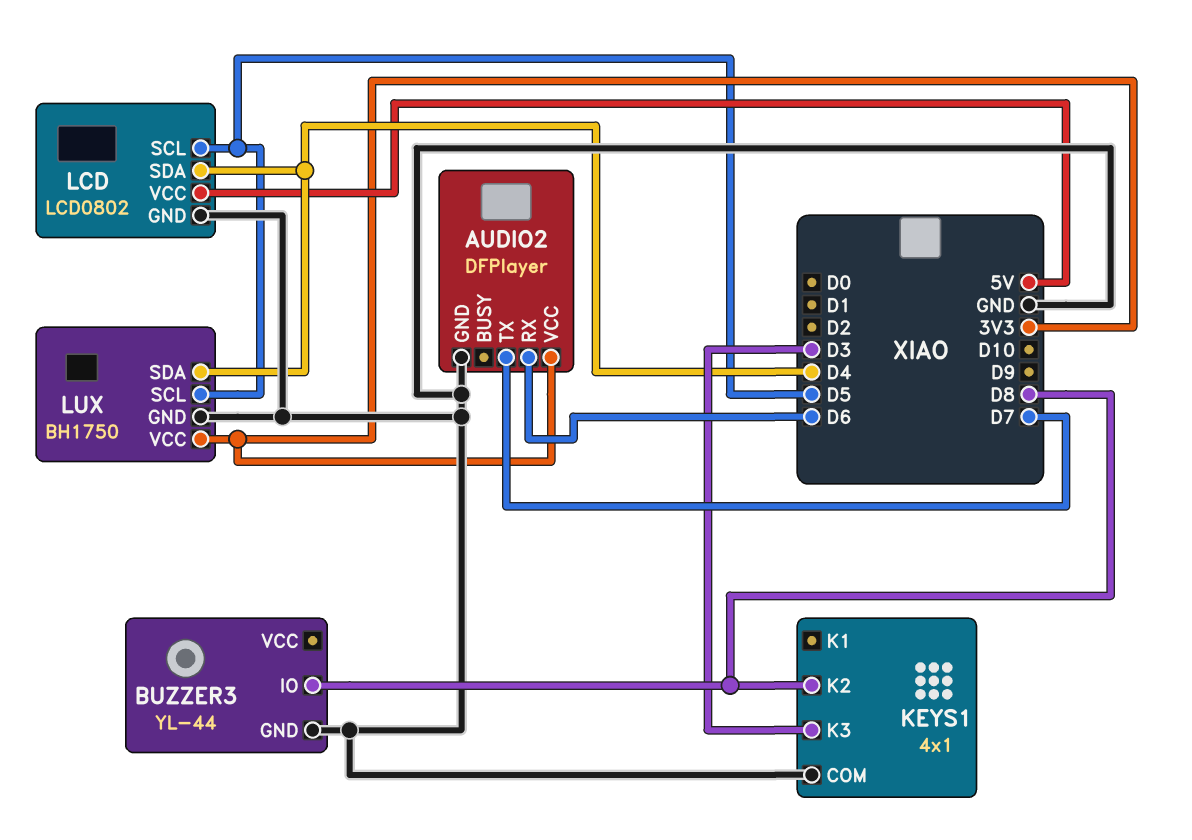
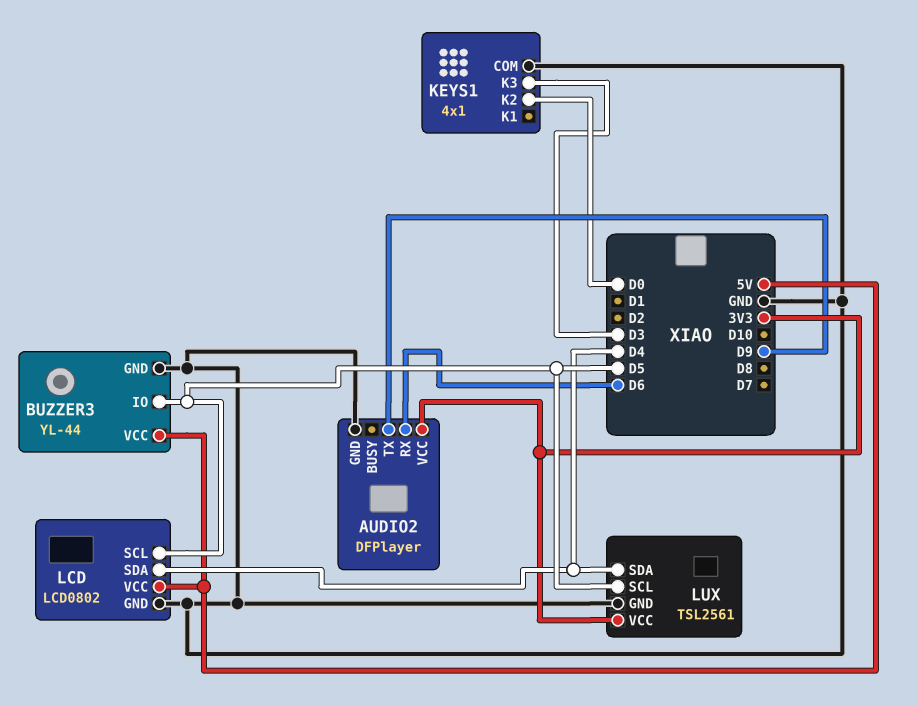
AUDIO2 pin TX: D7 -> D9
BUZZER3 pin IO: D8 -> D5
BUZZER3 pin VCC: none -> 5V
KEYS1 pin K2: D8 -> D0
LUX: BH1750 -> TSL2561

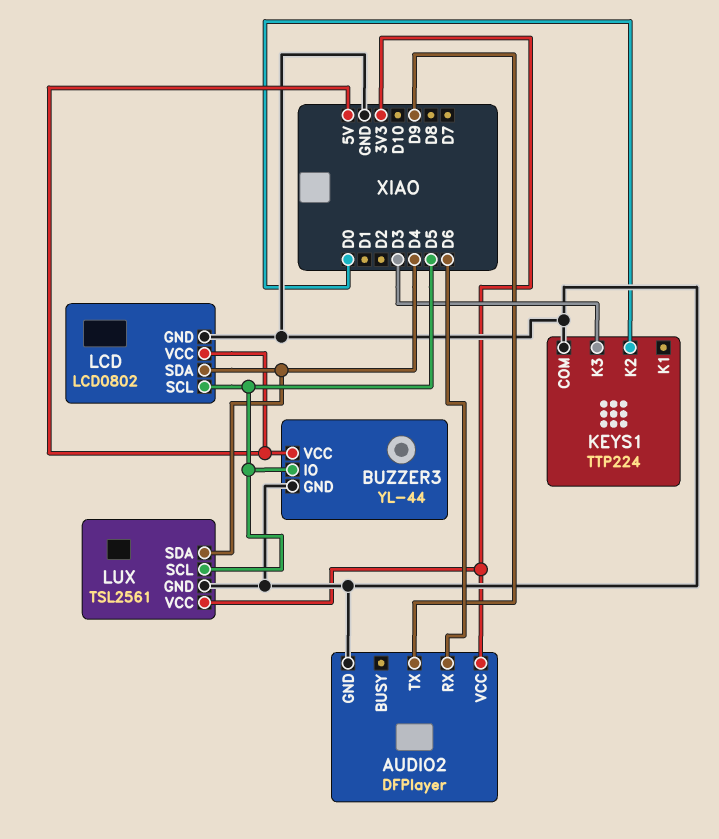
KEYS1: 4x1 -> TTP224

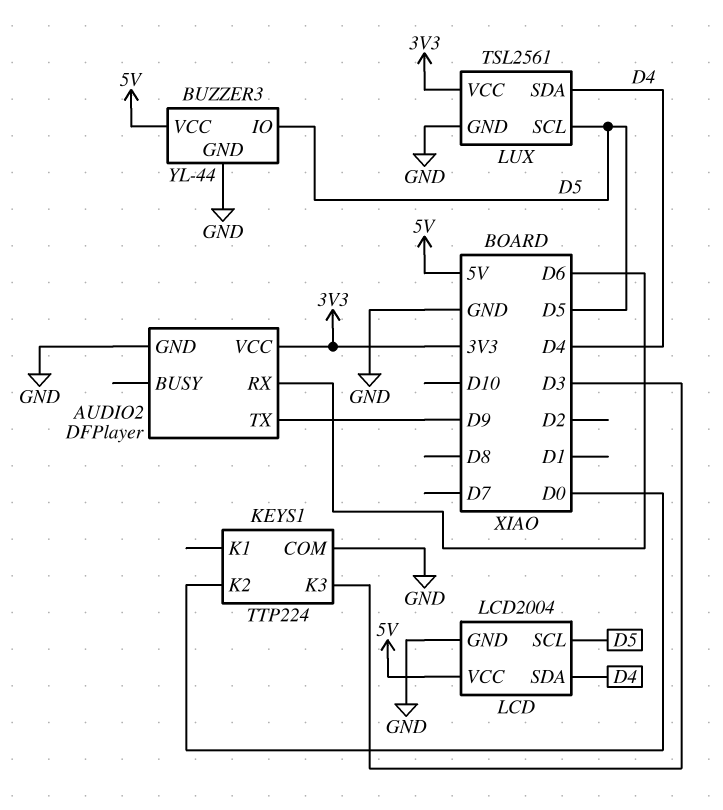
LCD: LCD0802 -> LCD2004

